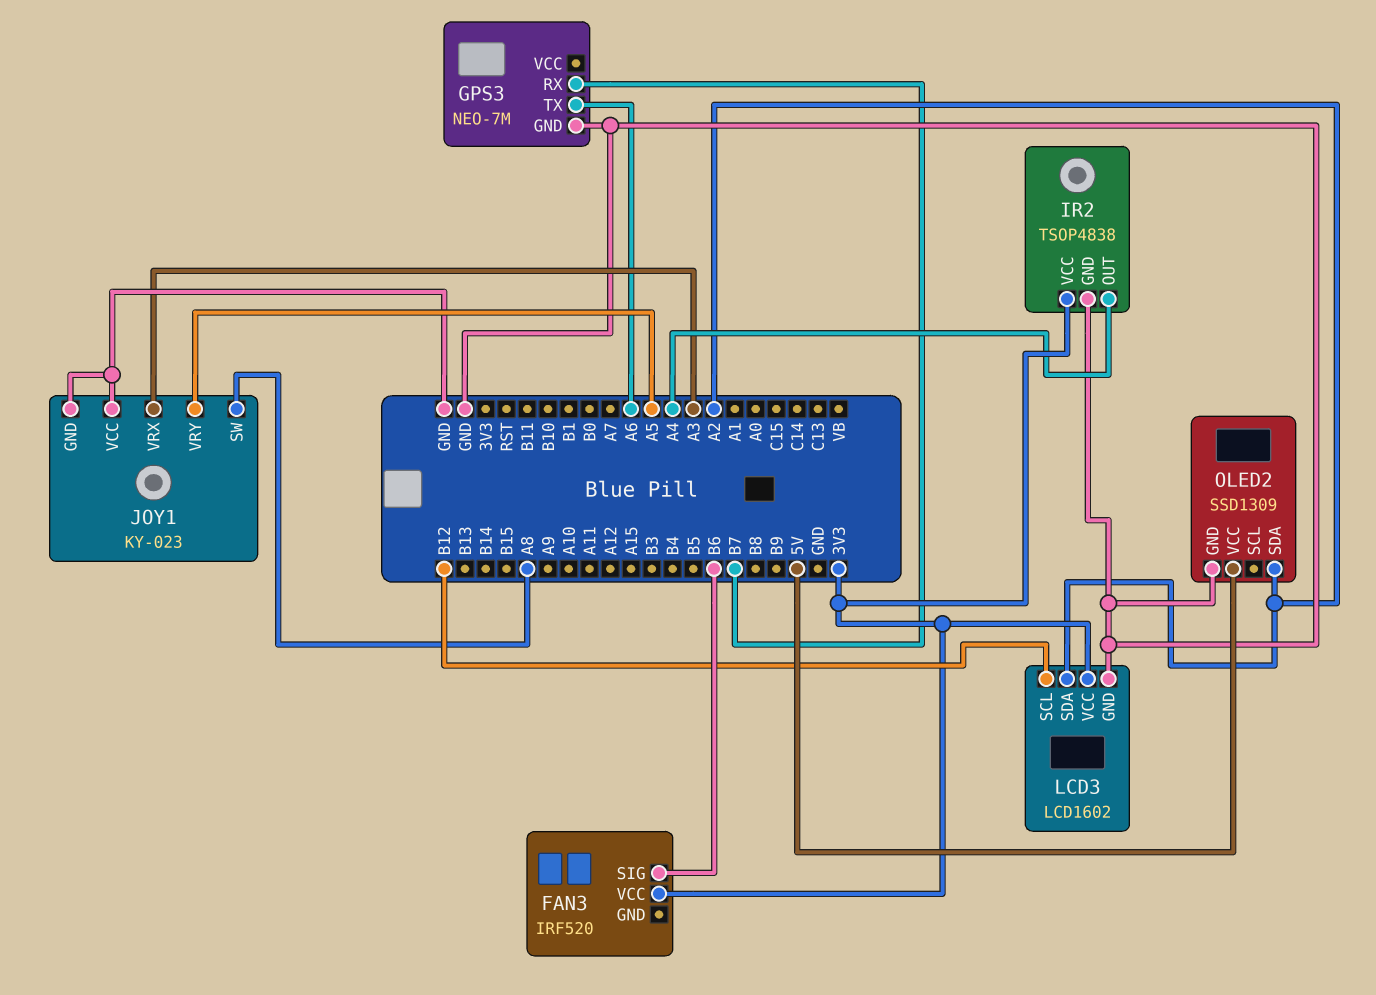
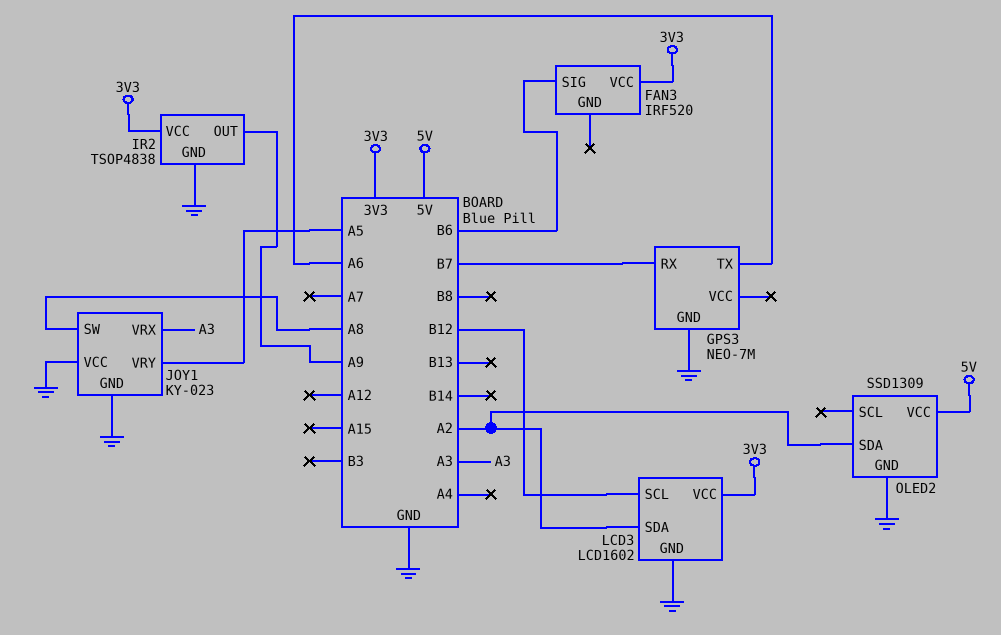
IR2 pin OUT: A4 -> A9

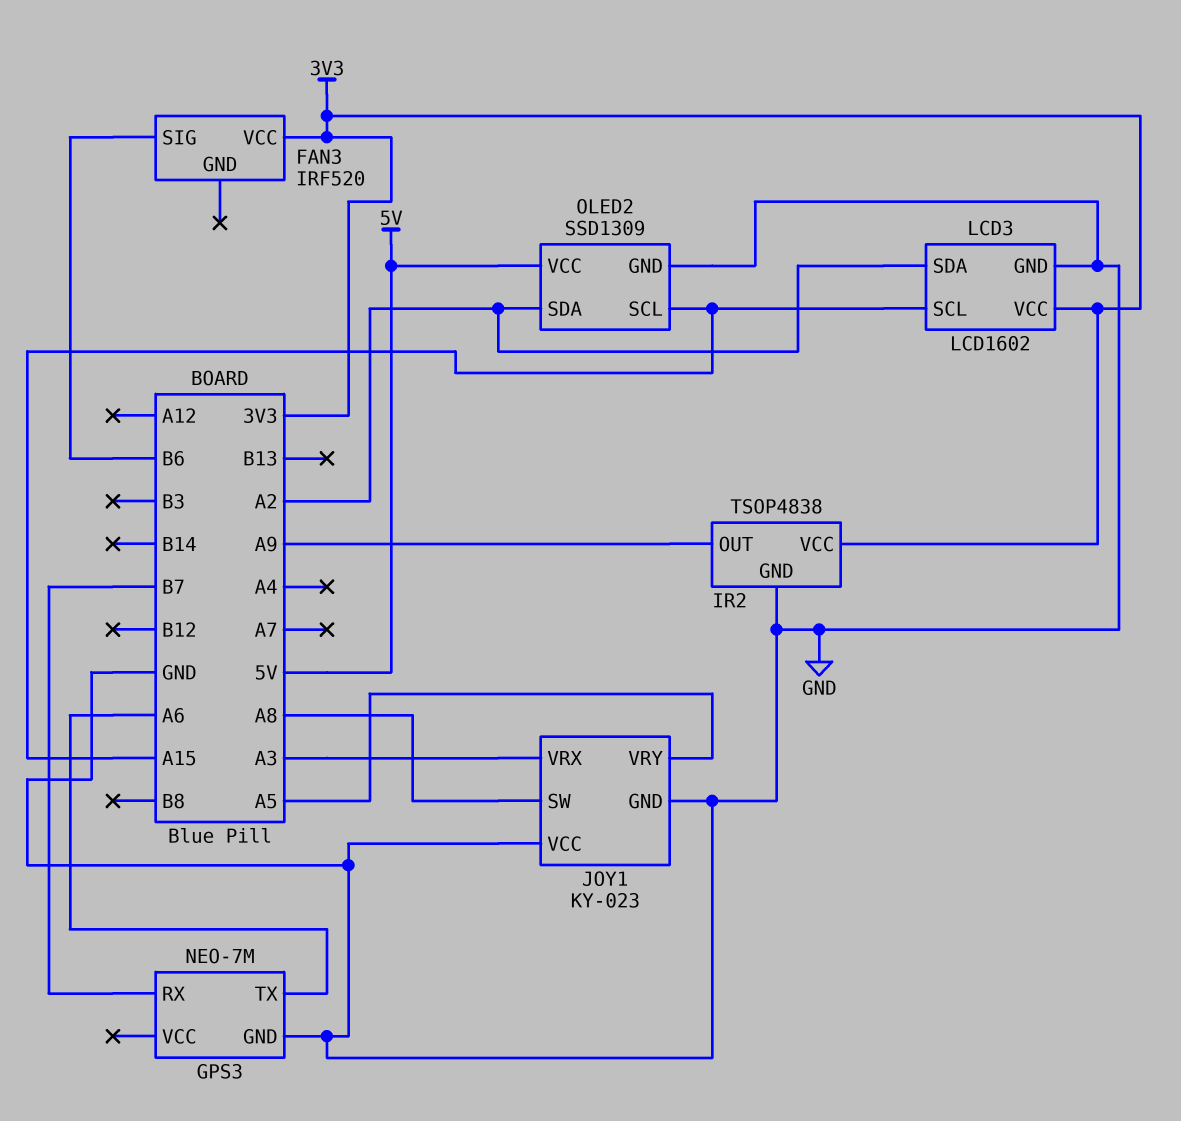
LCD3 pin SCL: B12 -> A15
OLED2 pin SCL: none -> A15

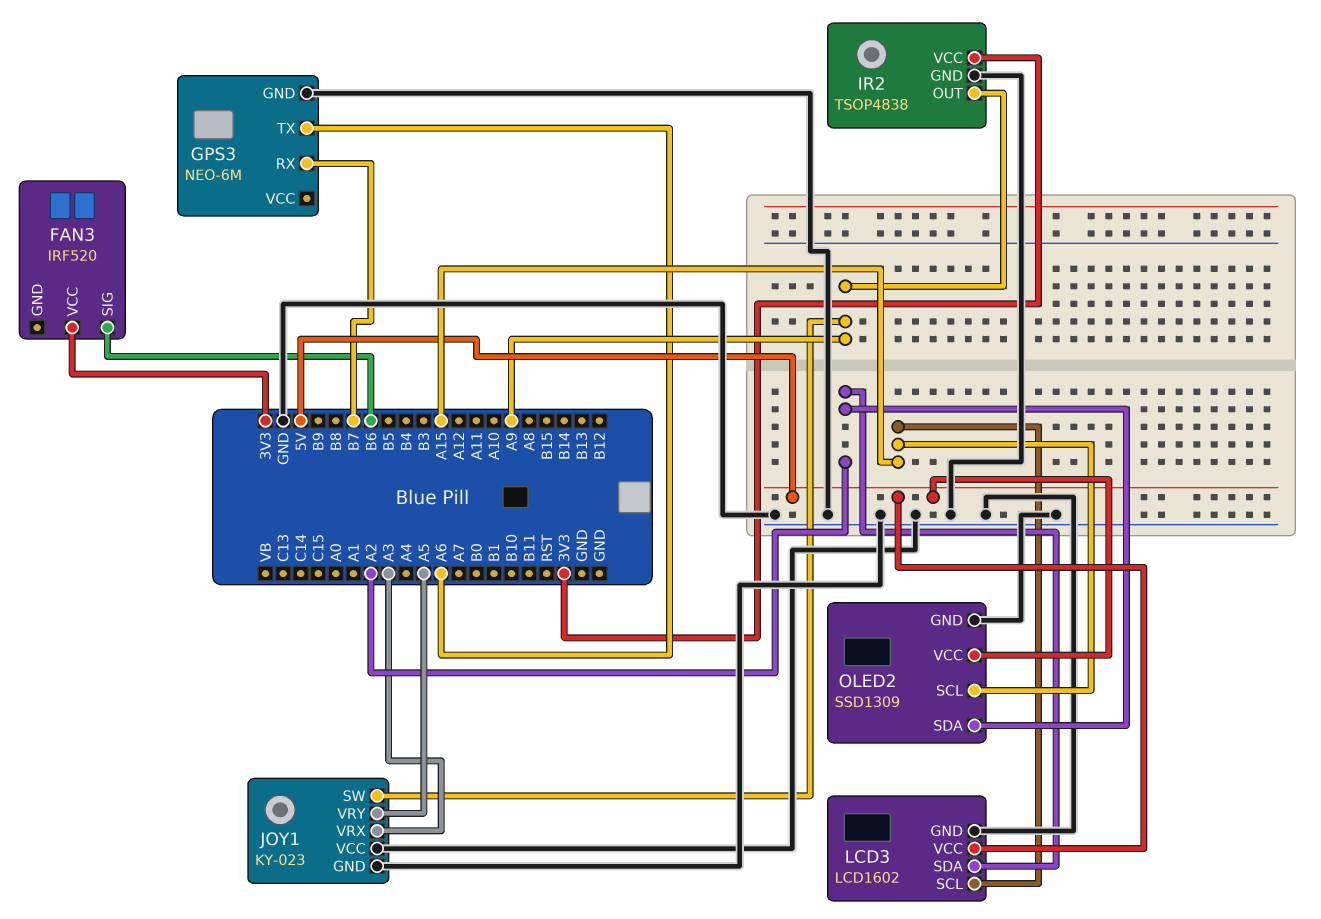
GPS3: NEO-7M -> NEO-6M
JOY1 pin SW: A8 -> A9
LCD3 pin VCC: 3V3 -> 5V

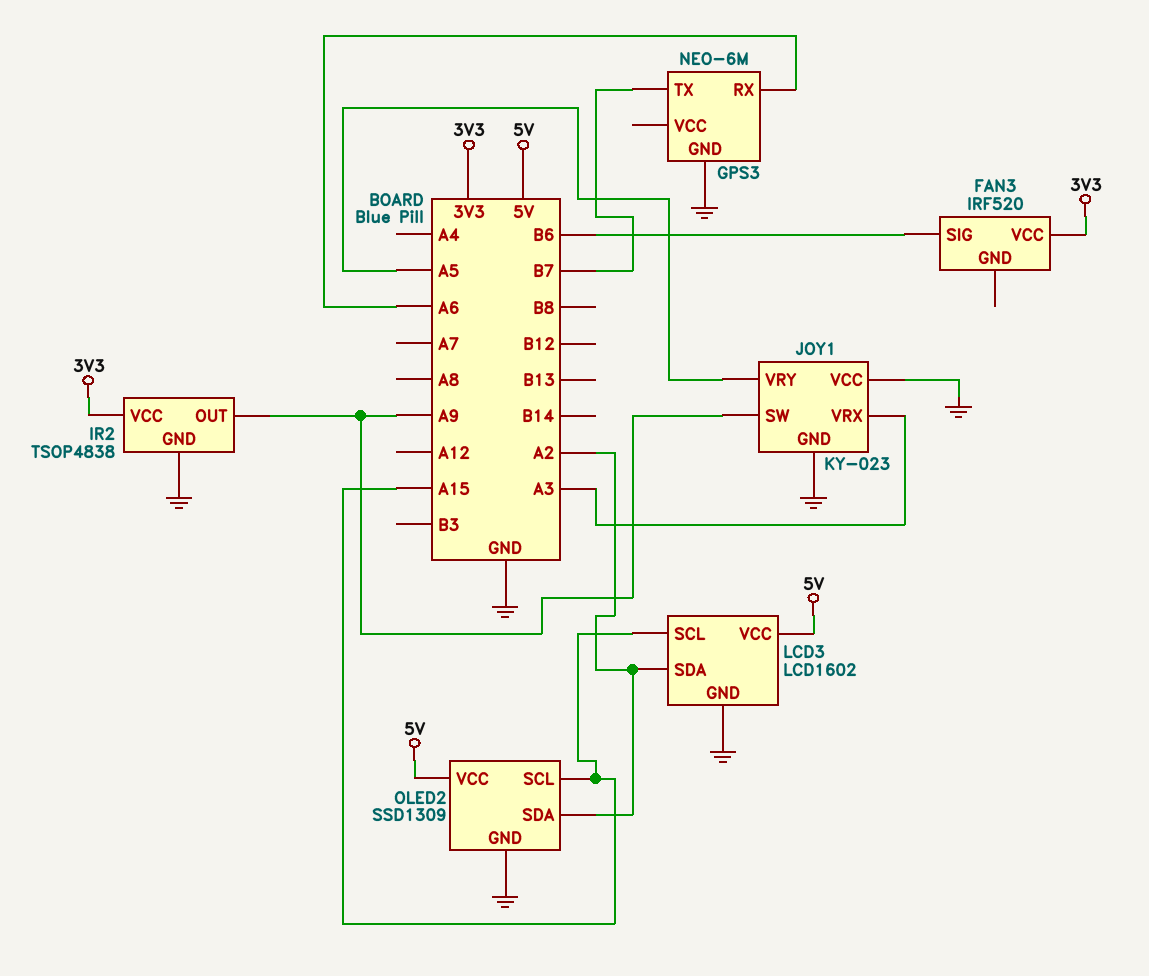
GPS3 pin RX: B7 -> A6
GPS3 pin TX: A6 -> B7

